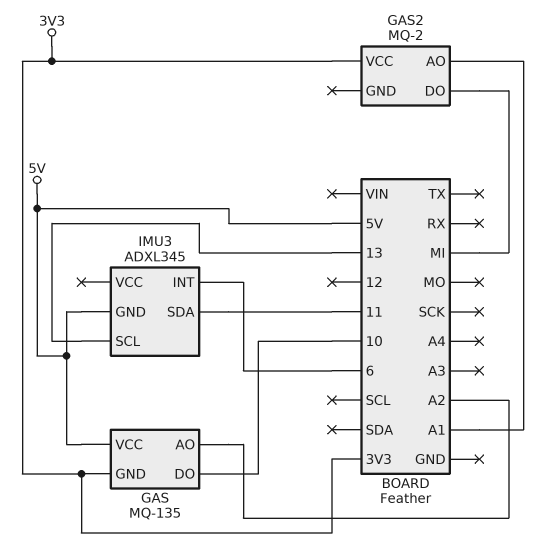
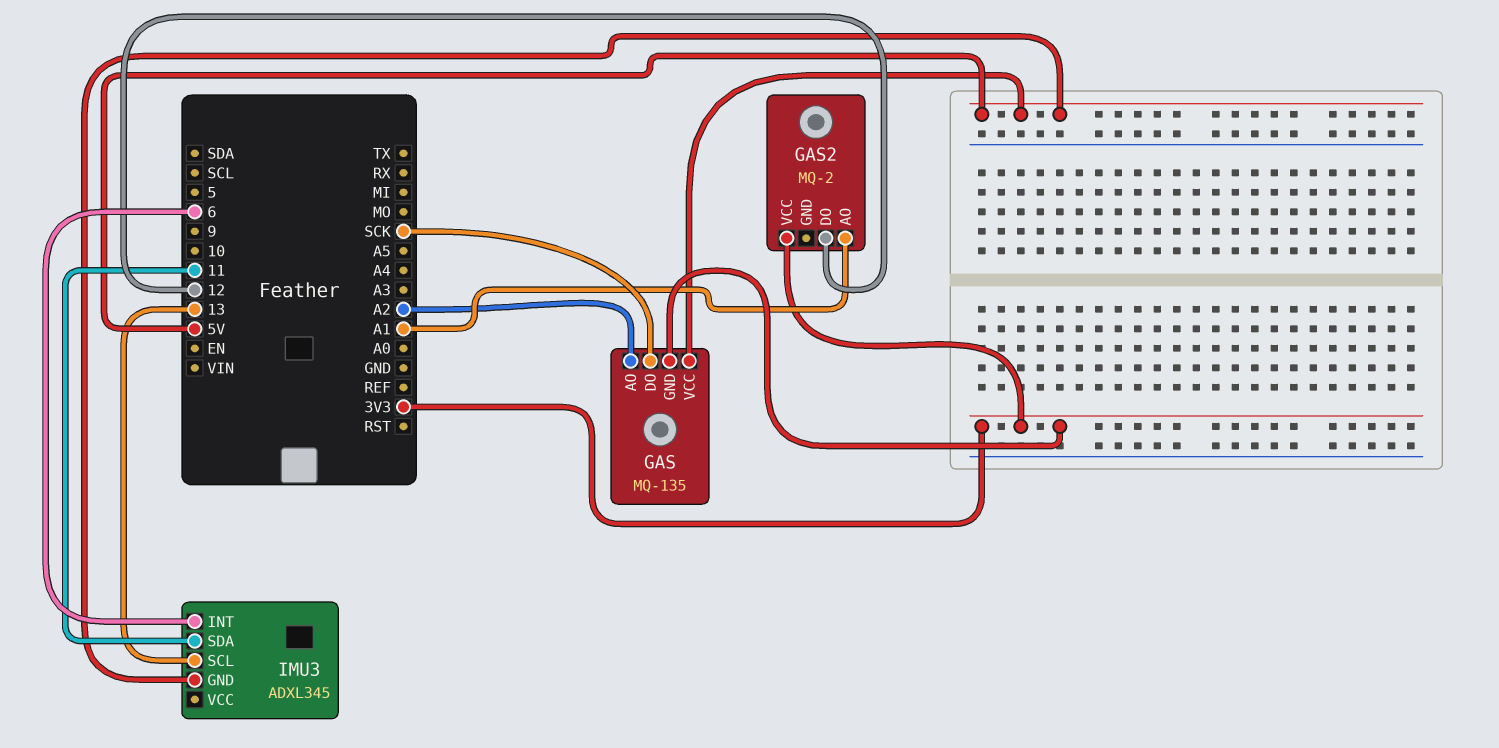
GAS pin DO: 10 -> SCK
GAS2 pin DO: MI -> 12

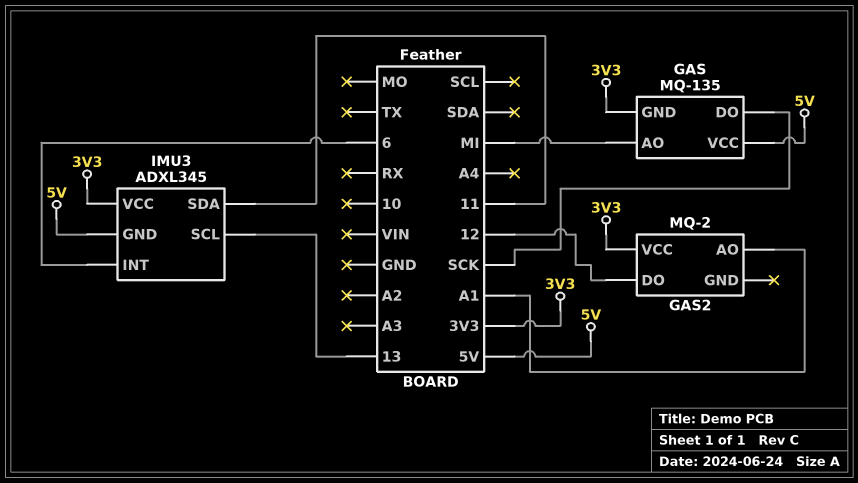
GAS pin AO: A2 -> MI
IMU3 pin VCC: none -> 3V3

